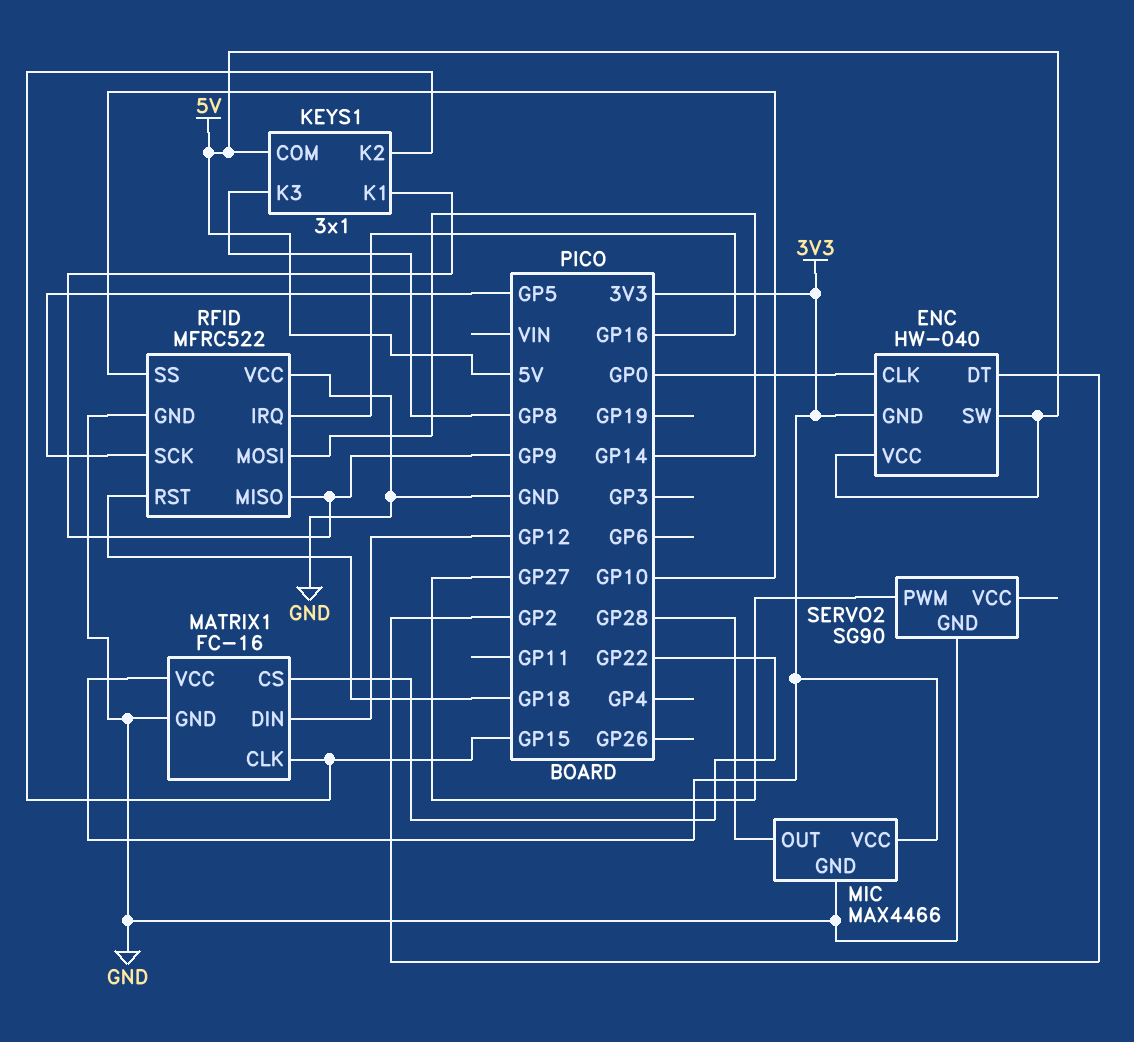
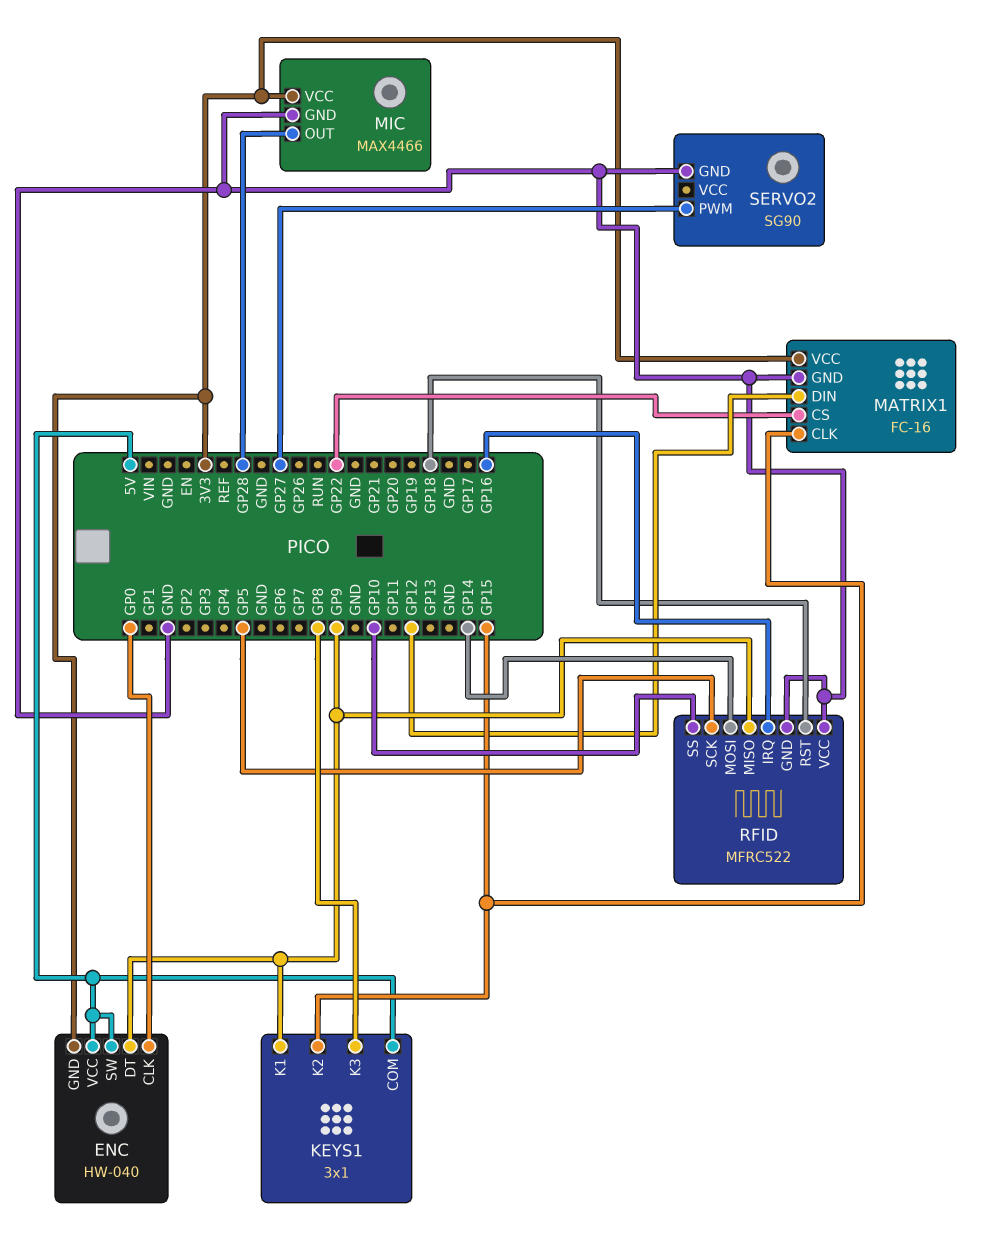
ENC pin DT: GP2 -> GP9

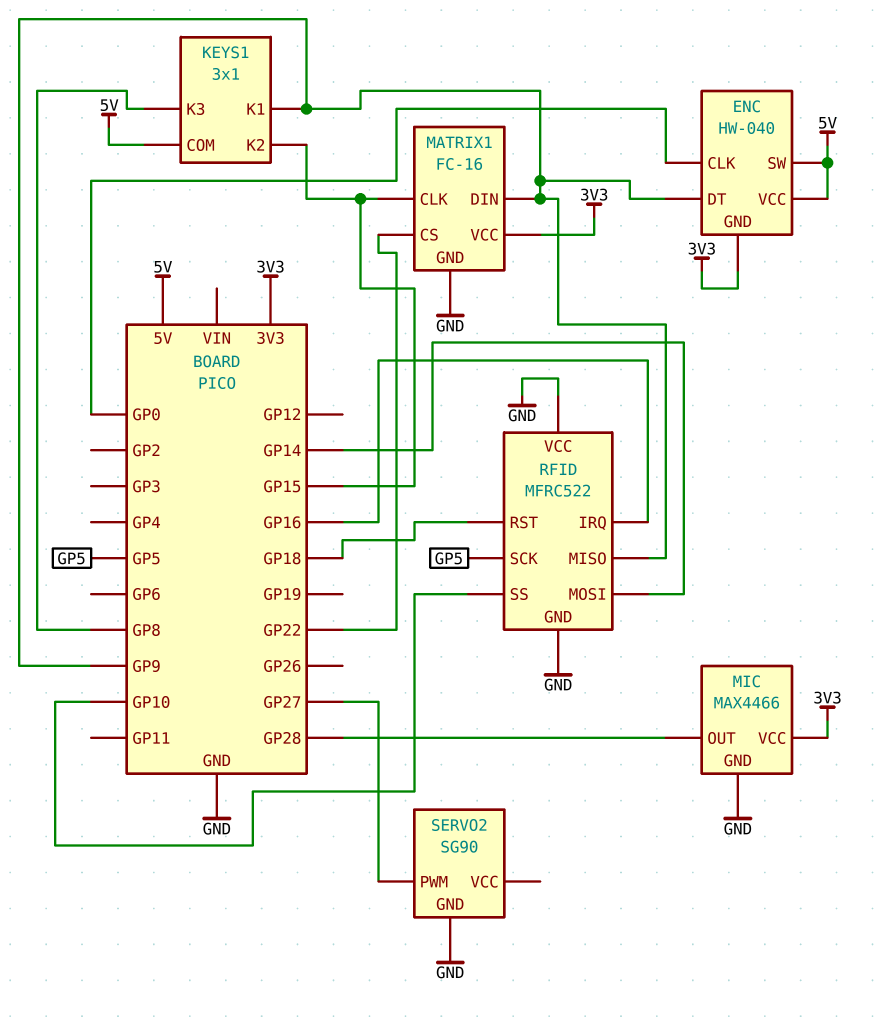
MATRIX1 pin DIN: GP12 -> GP9

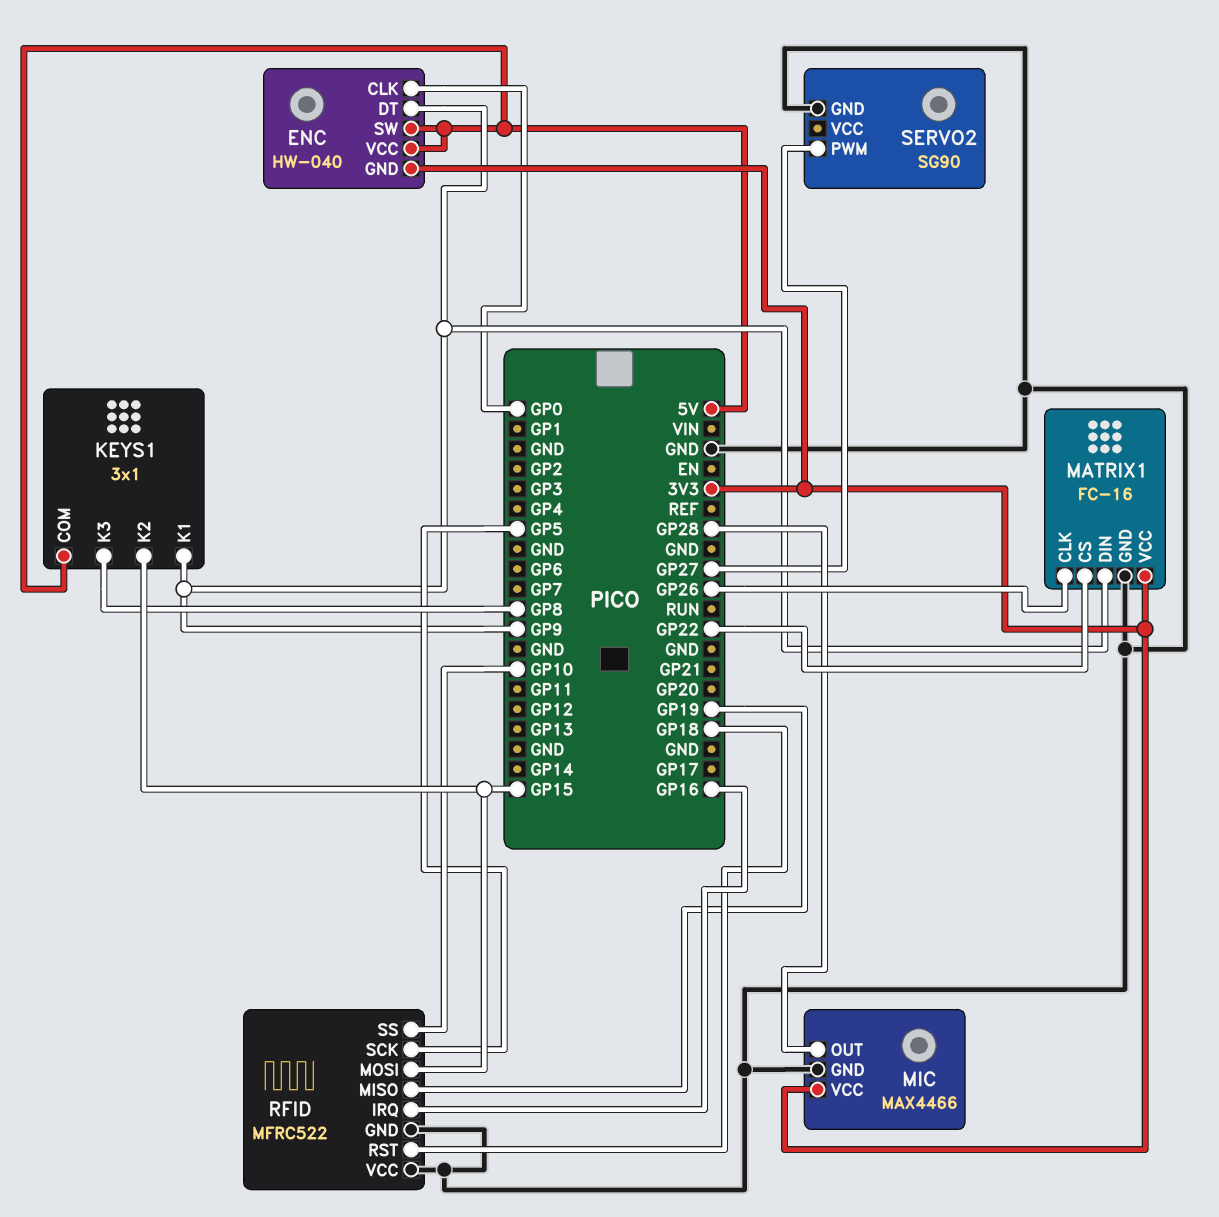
MATRIX1 pin CLK: GP15 -> GP26
RFID pin MISO: GP9 -> GP19
RFID pin MOSI: GP14 -> GP15

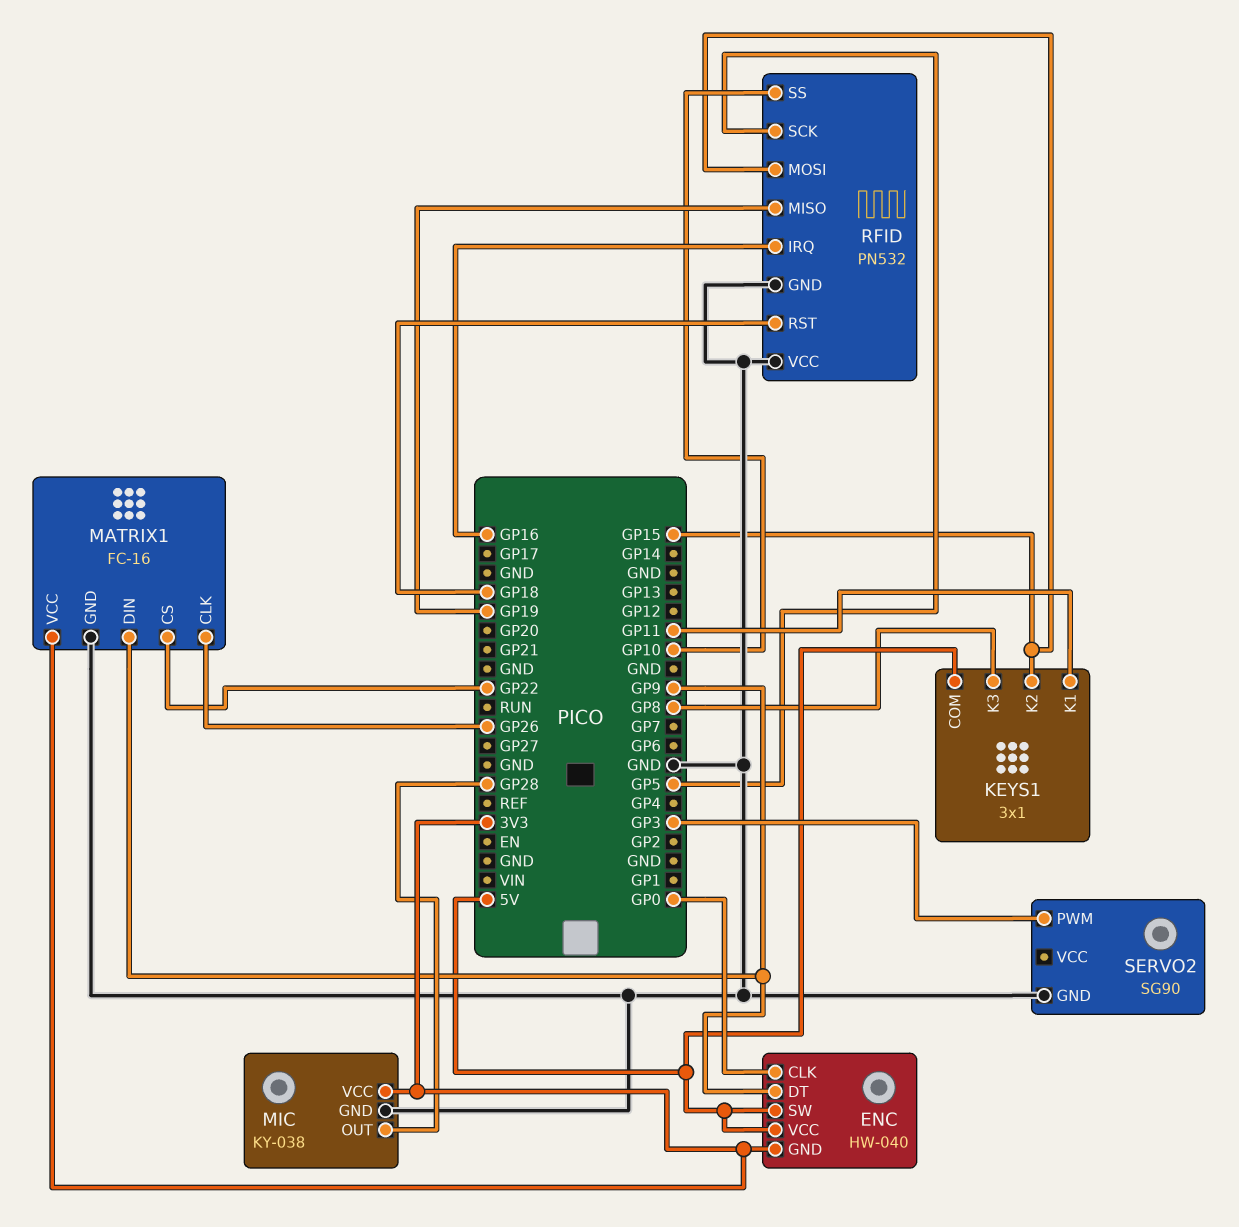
KEYS1 pin K1: GP9 -> GP11
MIC: MAX4466 -> KY-038
RFID: MFRC522 -> PN532
SERVO2 pin PWM: GP27 -> GP3

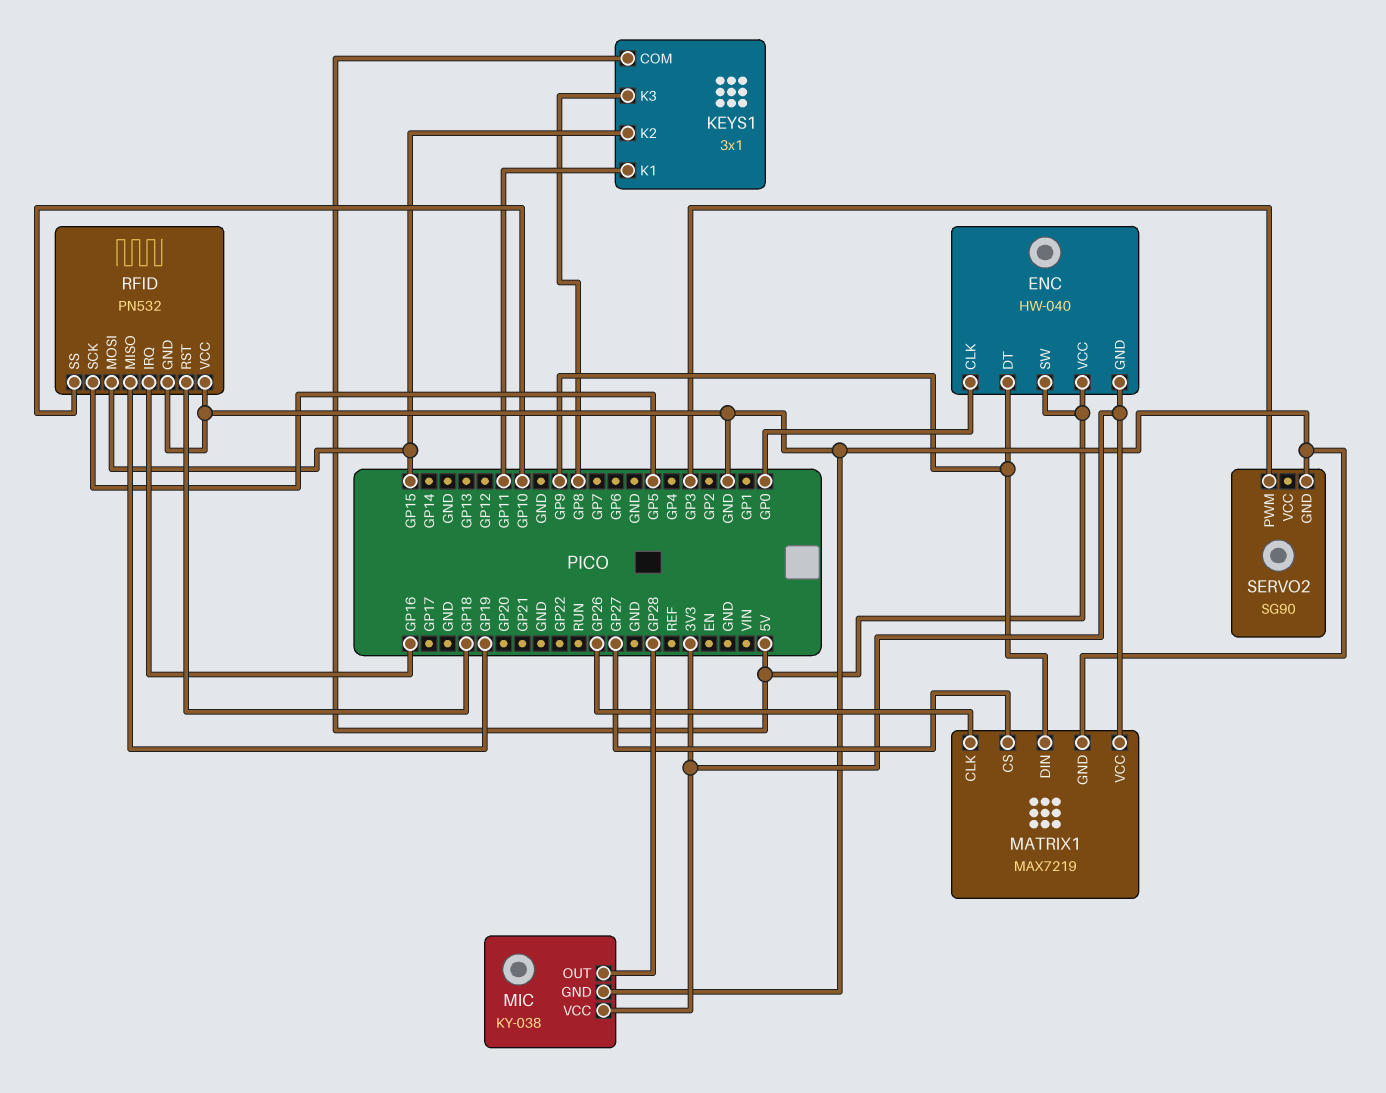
MATRIX1: FC-16 -> MAX7219
MATRIX1 pin CS: GP22 -> GP27

